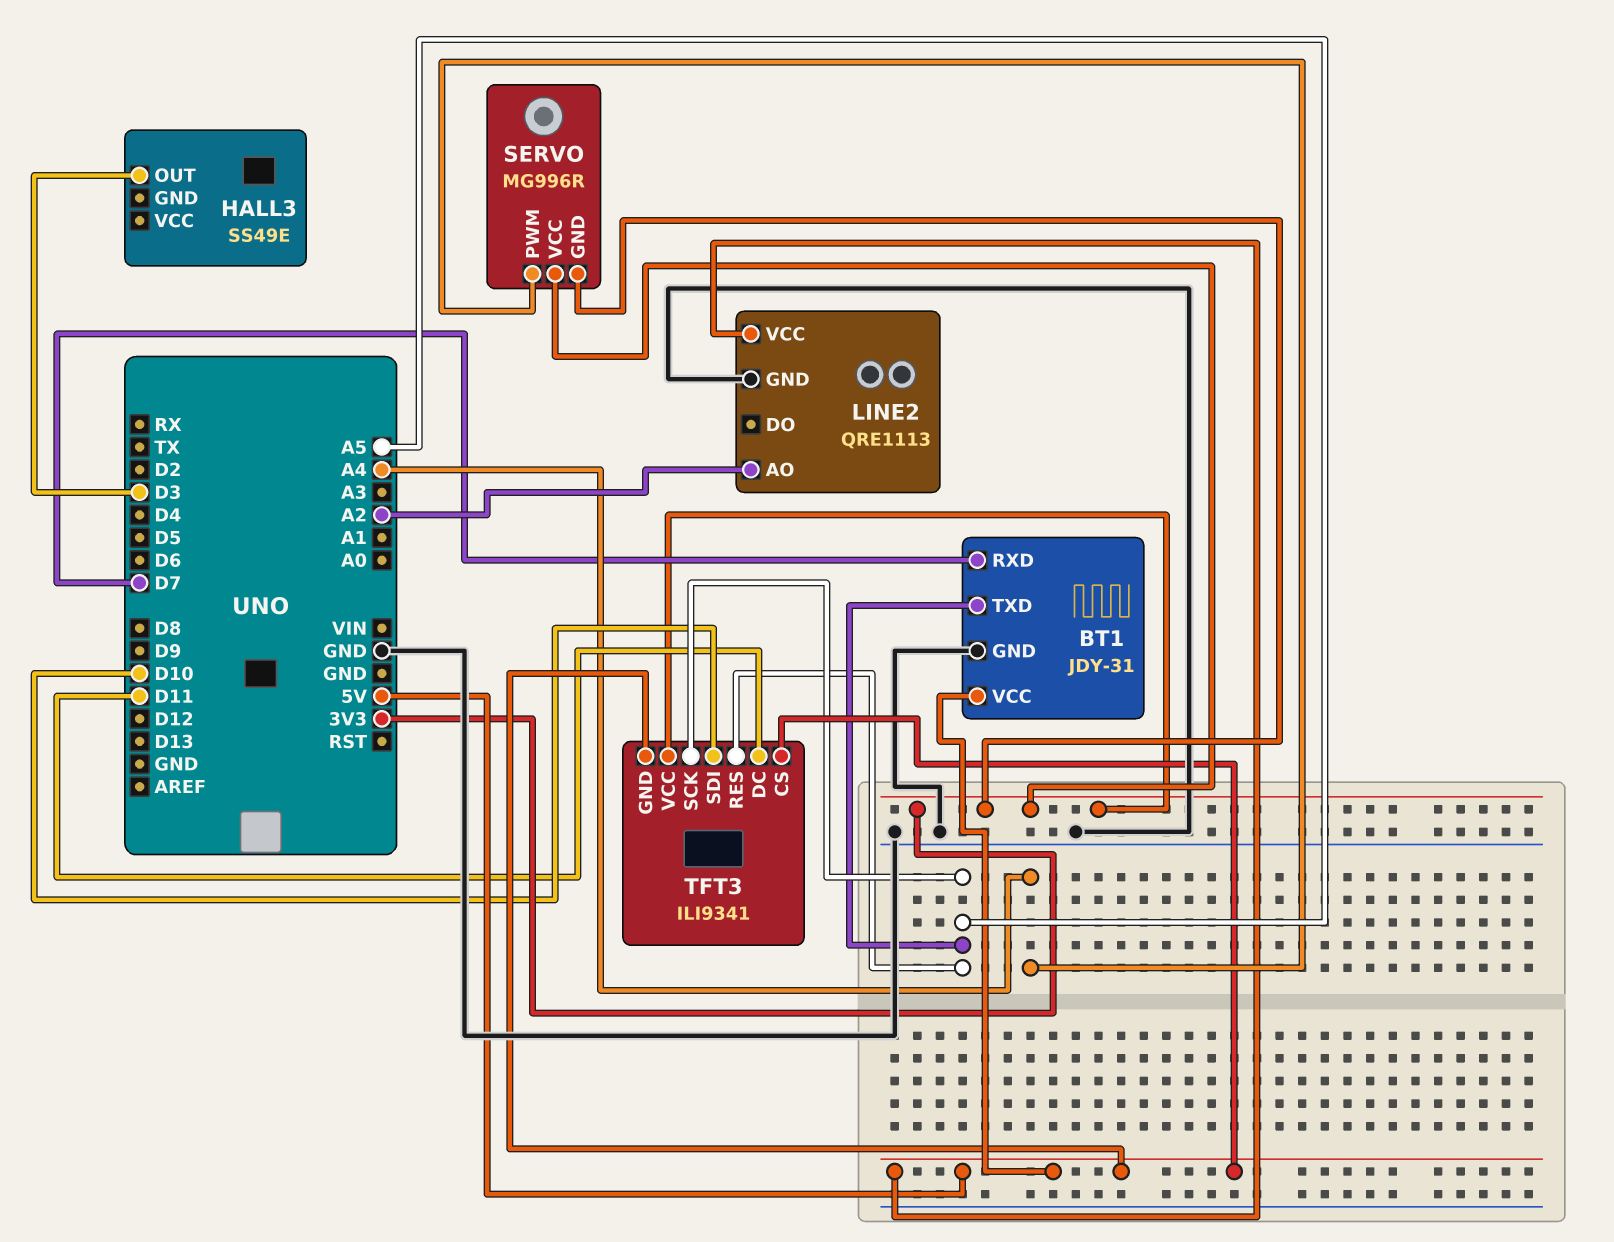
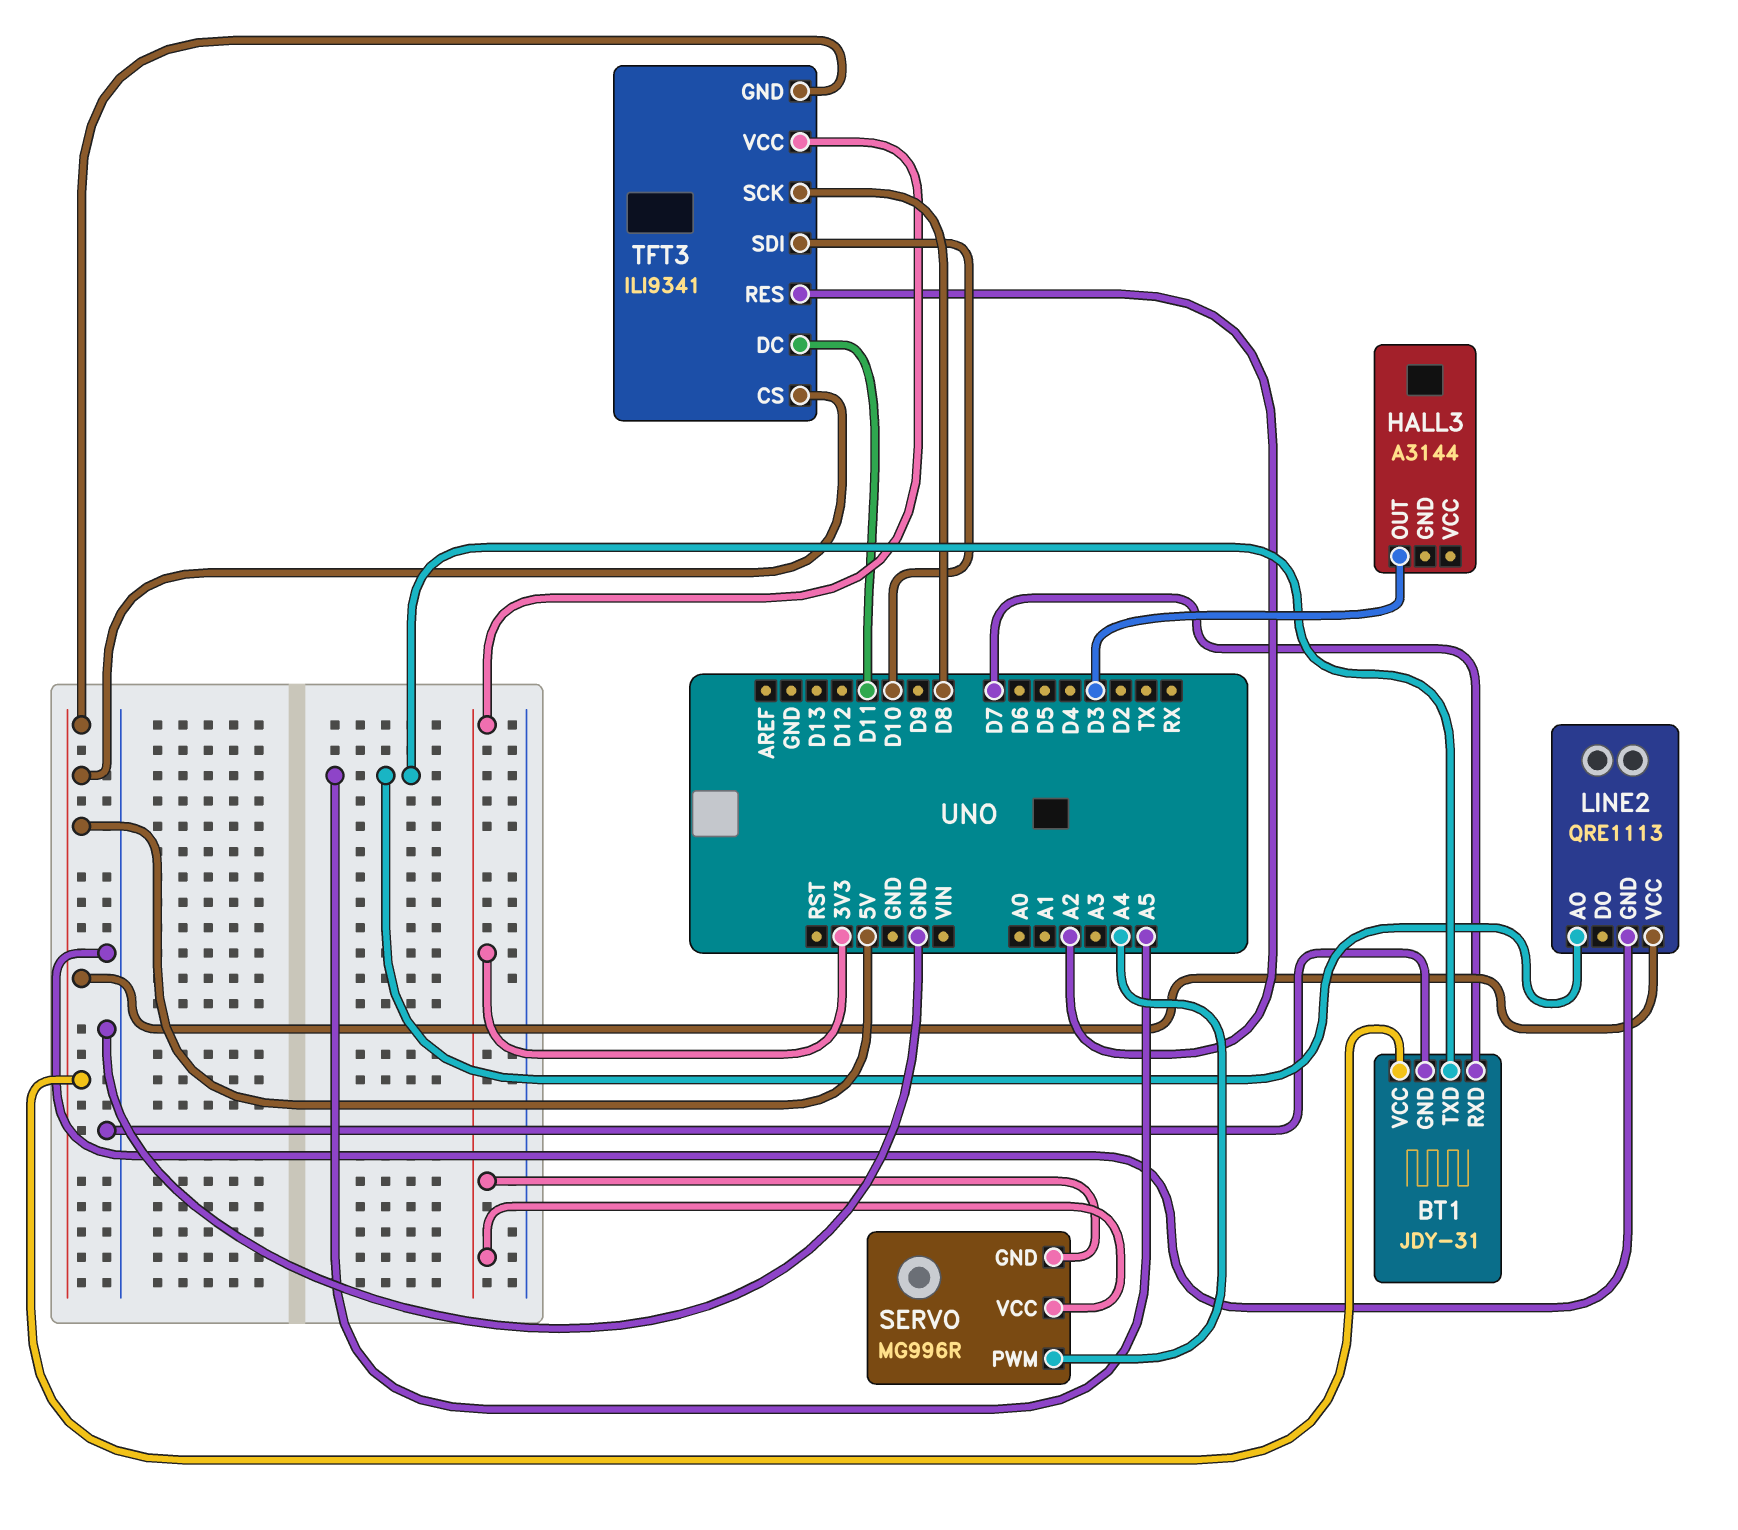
HALL3: SS49E -> A3144
LINE2 pin AO: A2 -> A5
TFT3 pin RES: A5 -> A2
TFT3 pin SCK: A5 -> D8

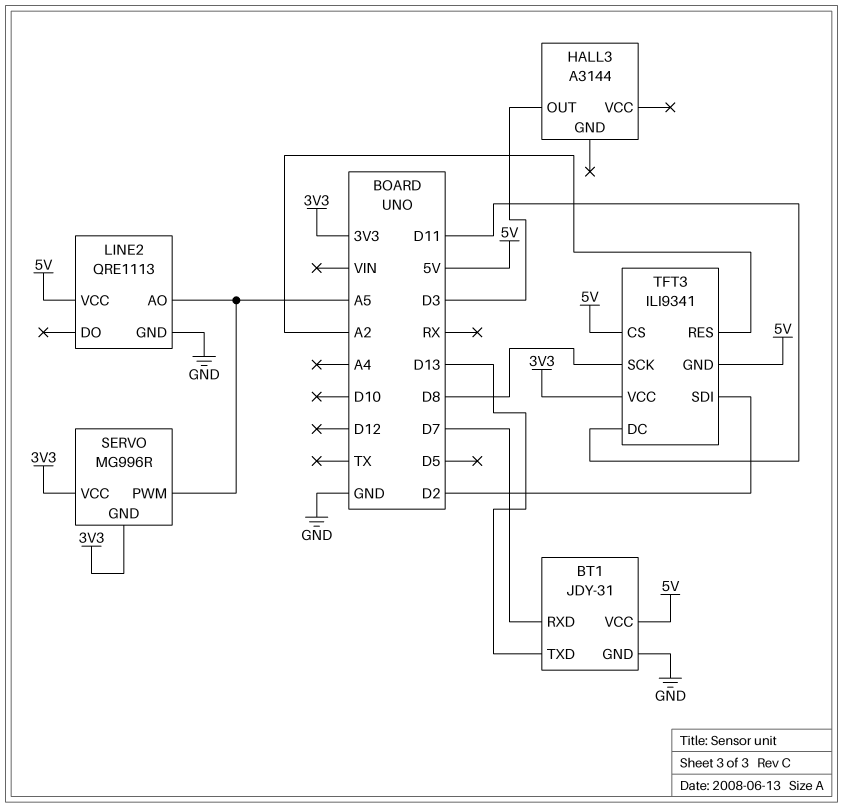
BT1 pin TXD: A5 -> D13
SERVO pin PWM: A4 -> A5
TFT3 pin SDI: D10 -> D2

